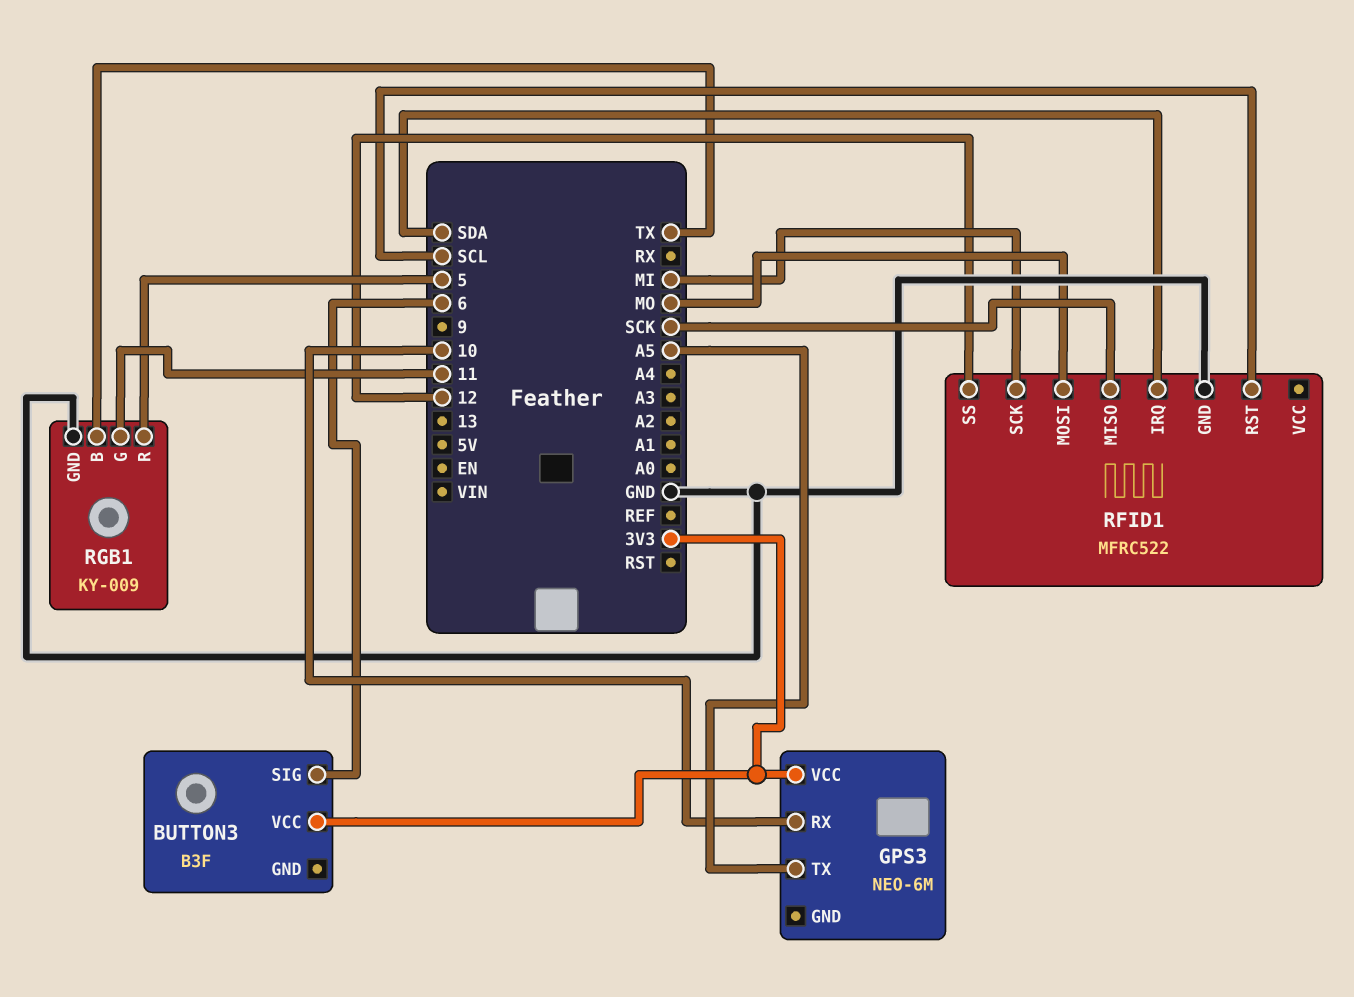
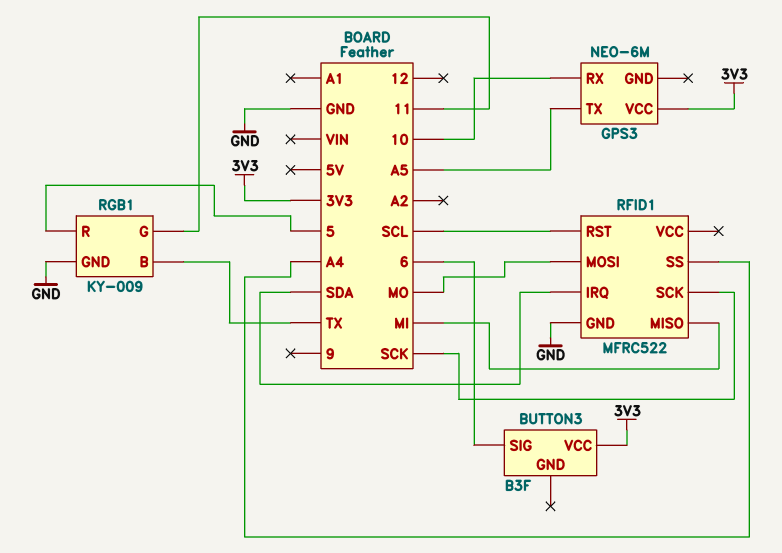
RFID1 pin MISO: SCK -> MI
RFID1 pin SCK: MI -> SCK
RFID1 pin SS: 12 -> A4

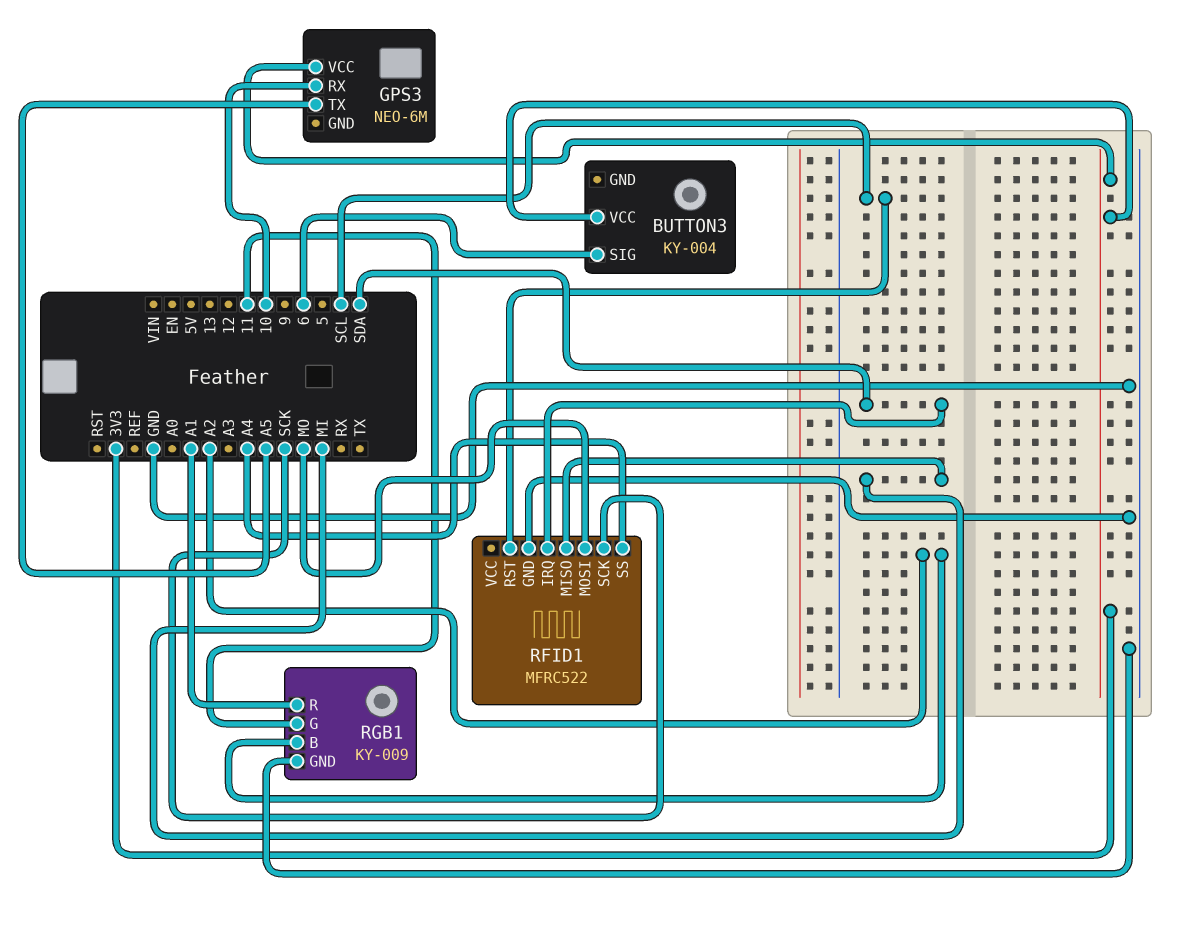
BUTTON3: B3F -> KY-004
RGB1 pin B: TX -> A2
RGB1 pin R: 5 -> A1

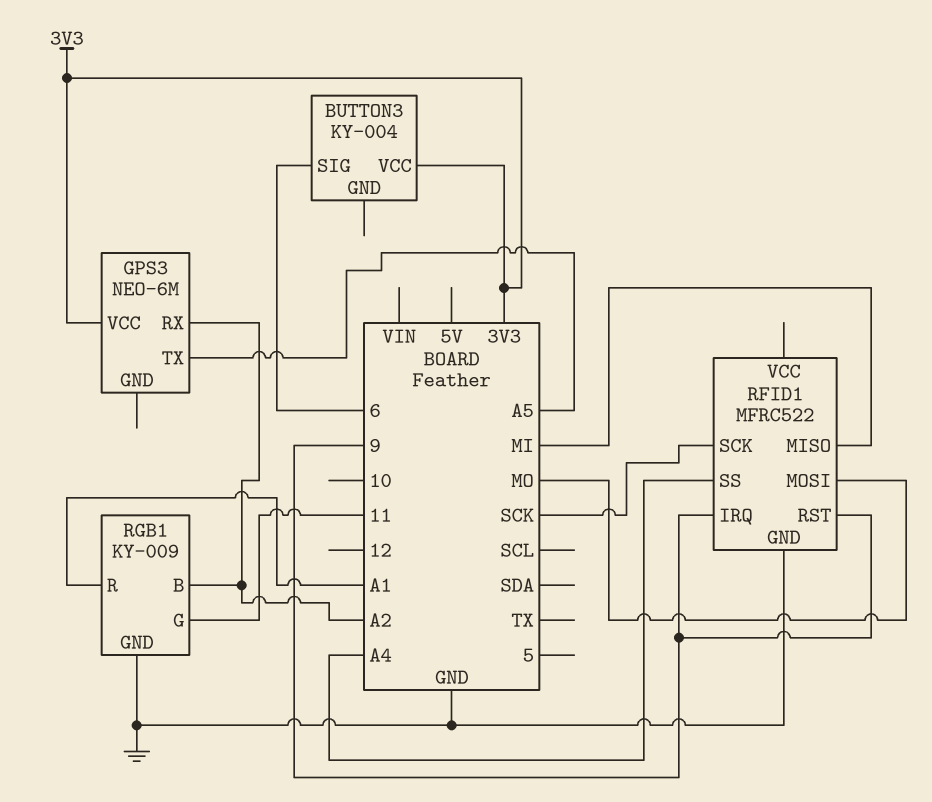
GPS3 pin RX: 10 -> A2
RFID1 pin IRQ: SDA -> 9
RFID1 pin RST: SCL -> 9

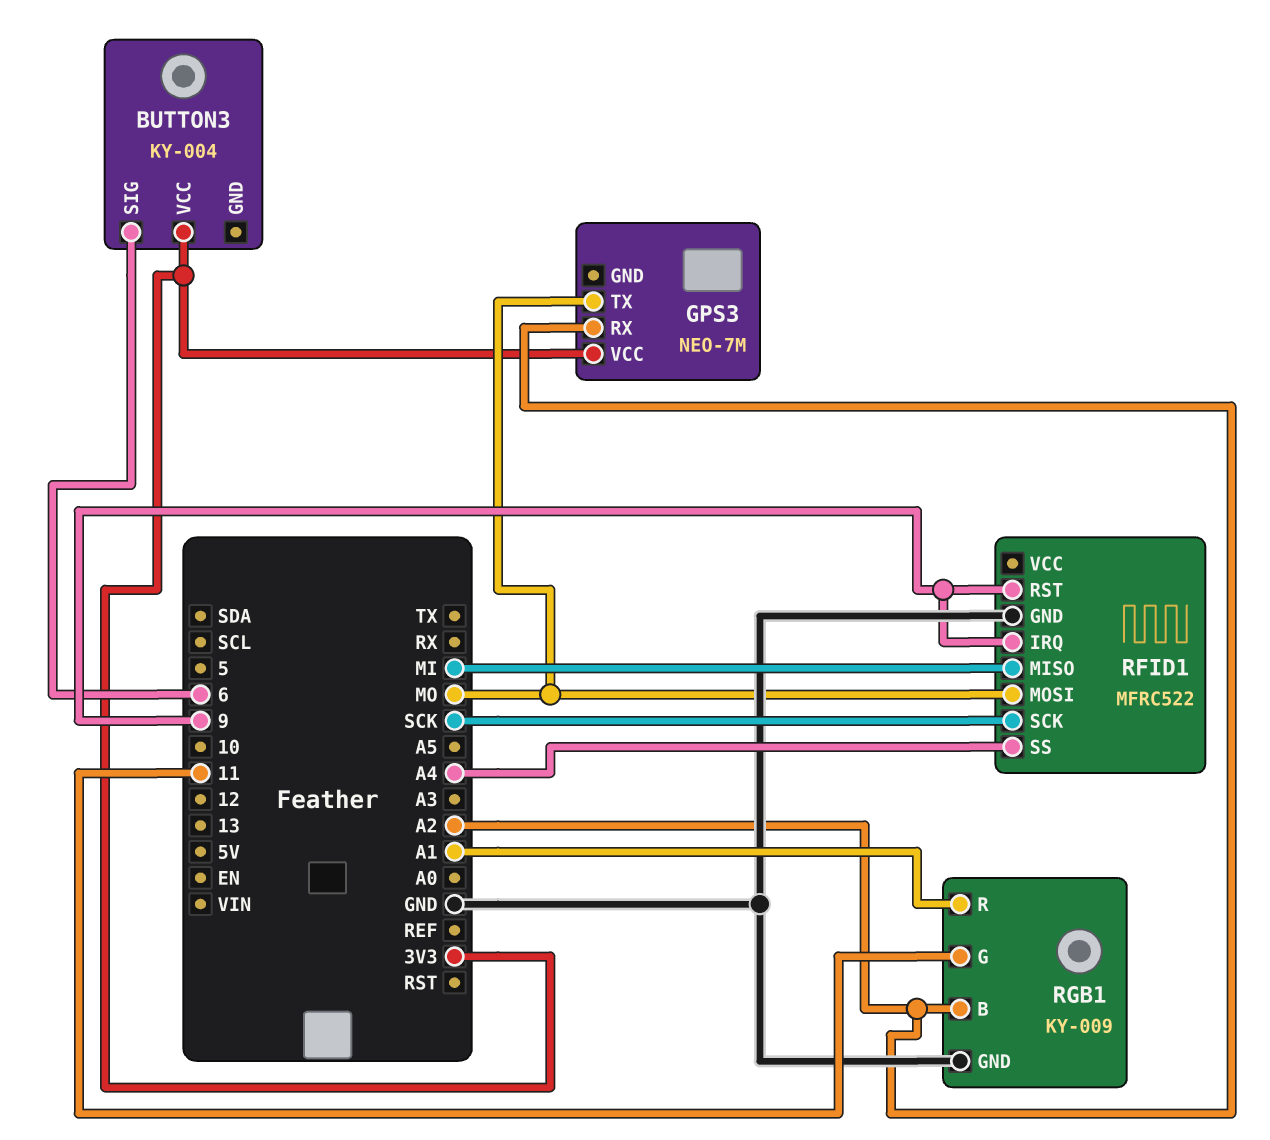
GPS3: NEO-6M -> NEO-7M
GPS3 pin TX: A5 -> MO

